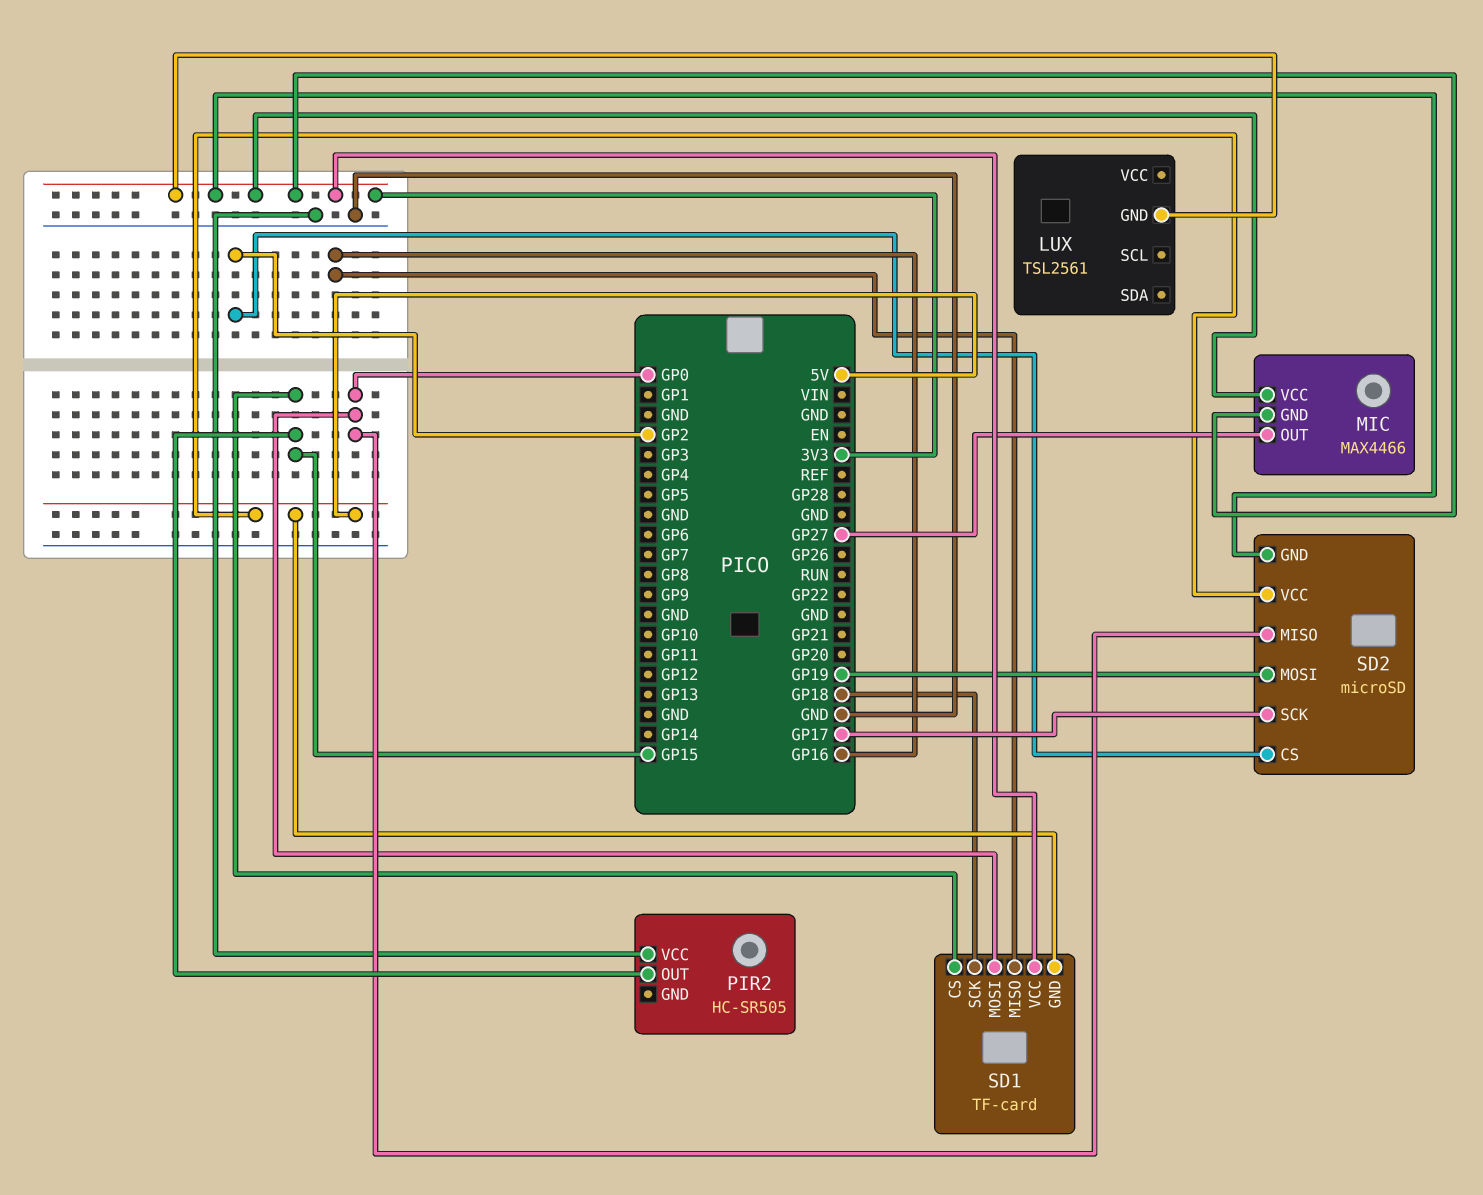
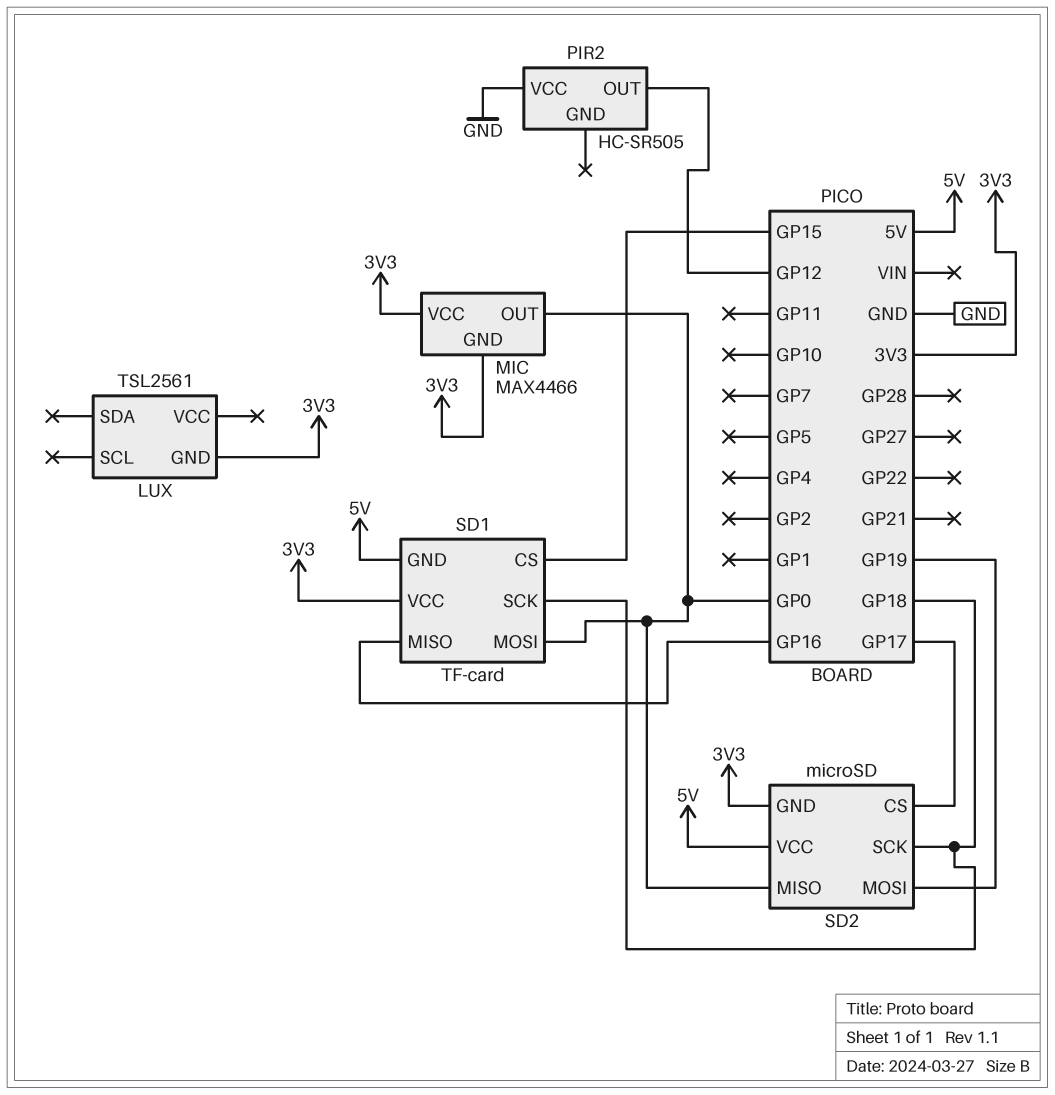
MIC pin OUT: GP27 -> GP0
PIR2 pin OUT: GP15 -> GP12
SD2 pin CS: GP2 -> GP17
SD2 pin SCK: GP17 -> GP18

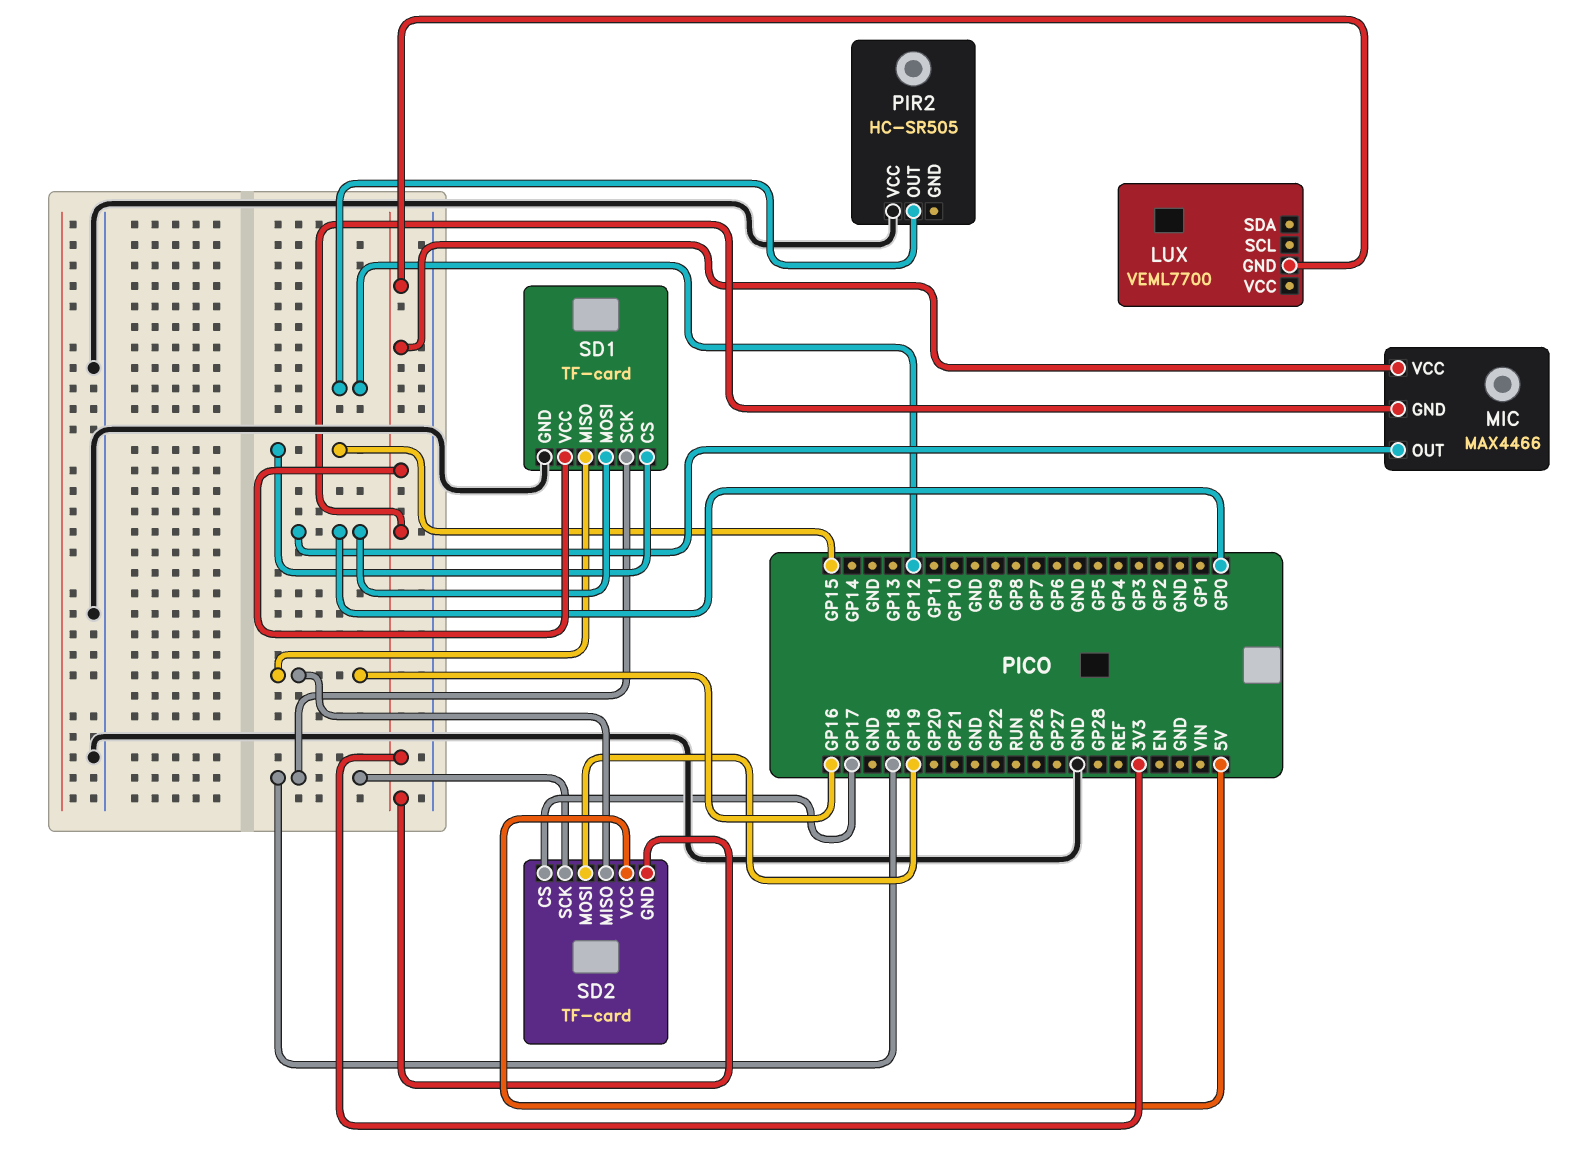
LUX: TSL2561 -> VEML7700
SD1 pin GND: 5V -> GND
SD2: microSD -> TF-card
SD2 pin MISO: GP0 -> GP16

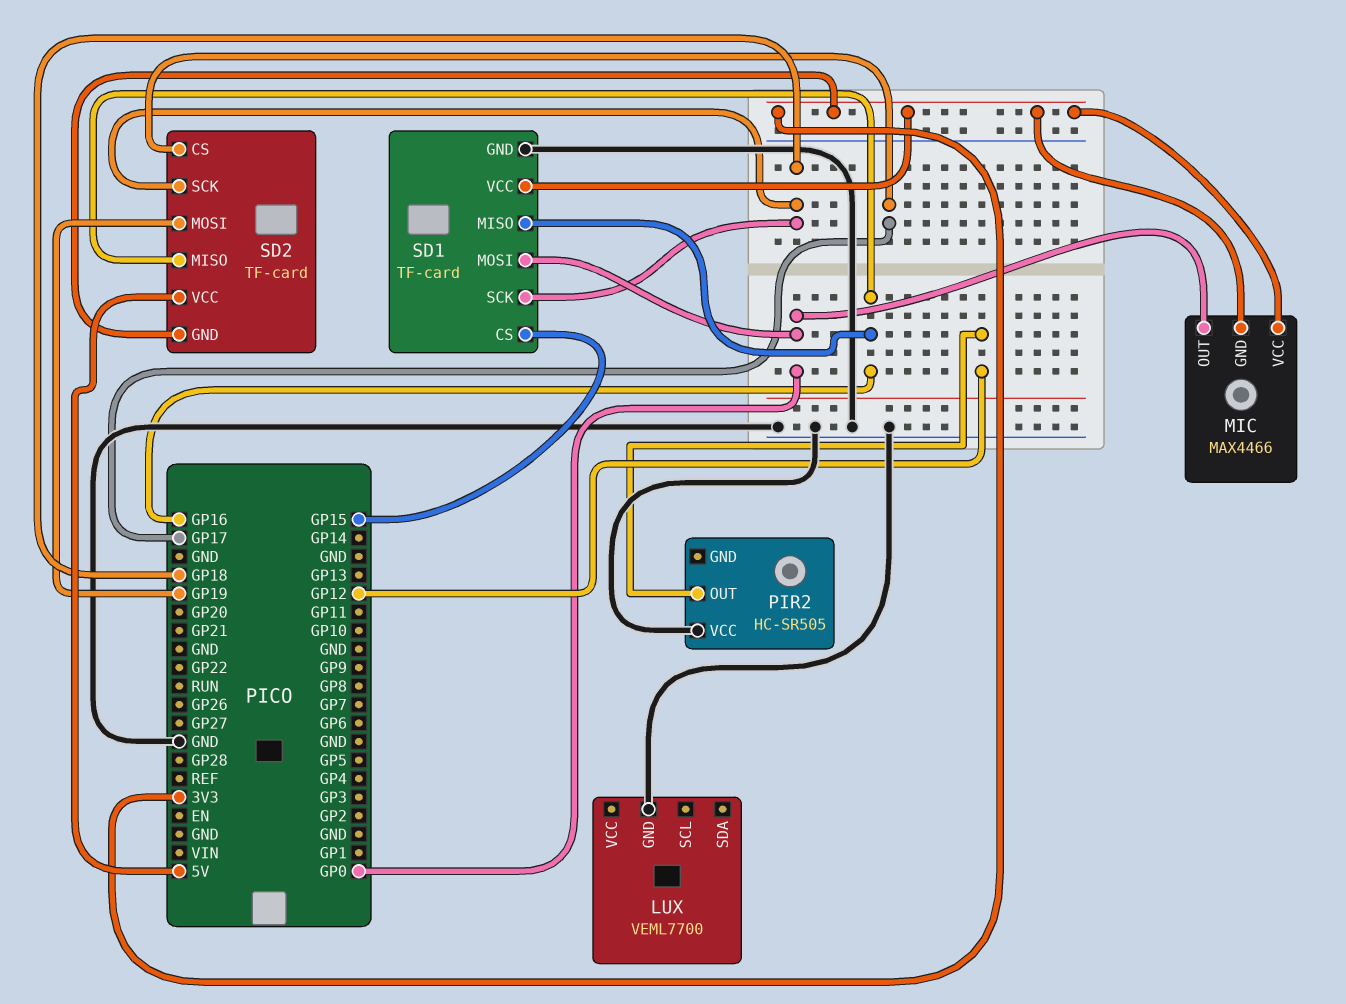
LUX pin GND: 3V3 -> GND

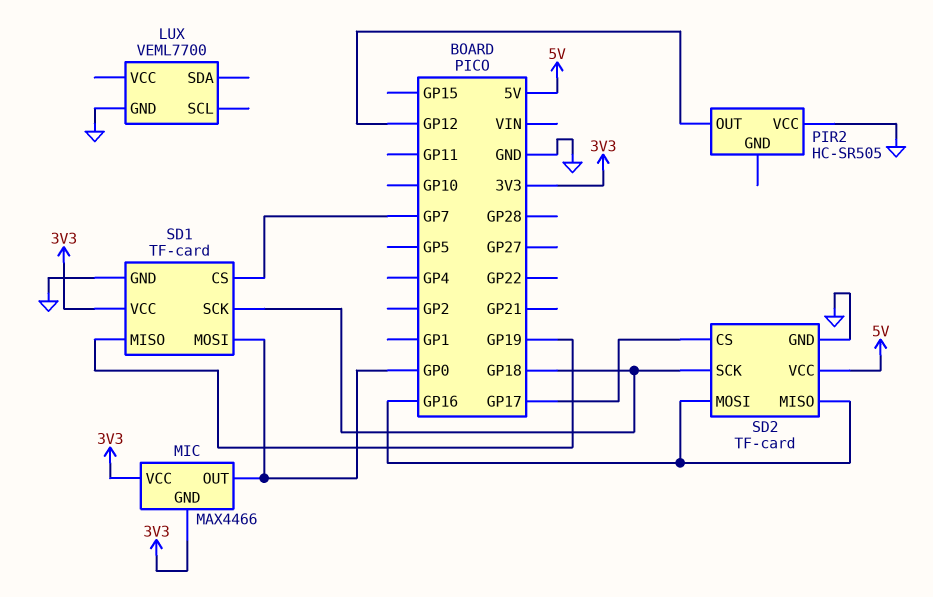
SD1 pin CS: GP15 -> GP7
SD1 pin MISO: GP16 -> GP19
SD2 pin GND: 3V3 -> GND
SD2 pin MOSI: GP19 -> GP16

